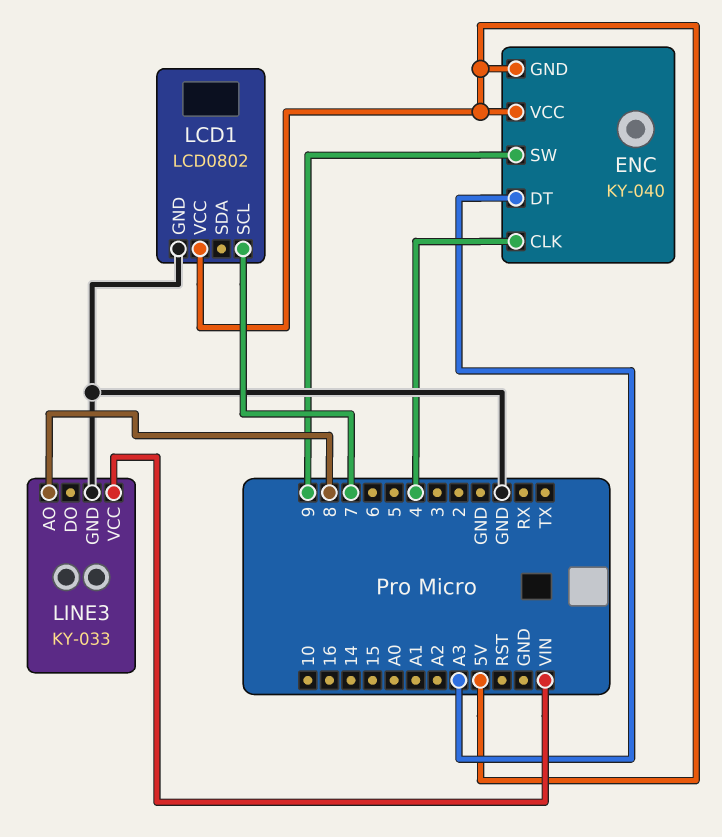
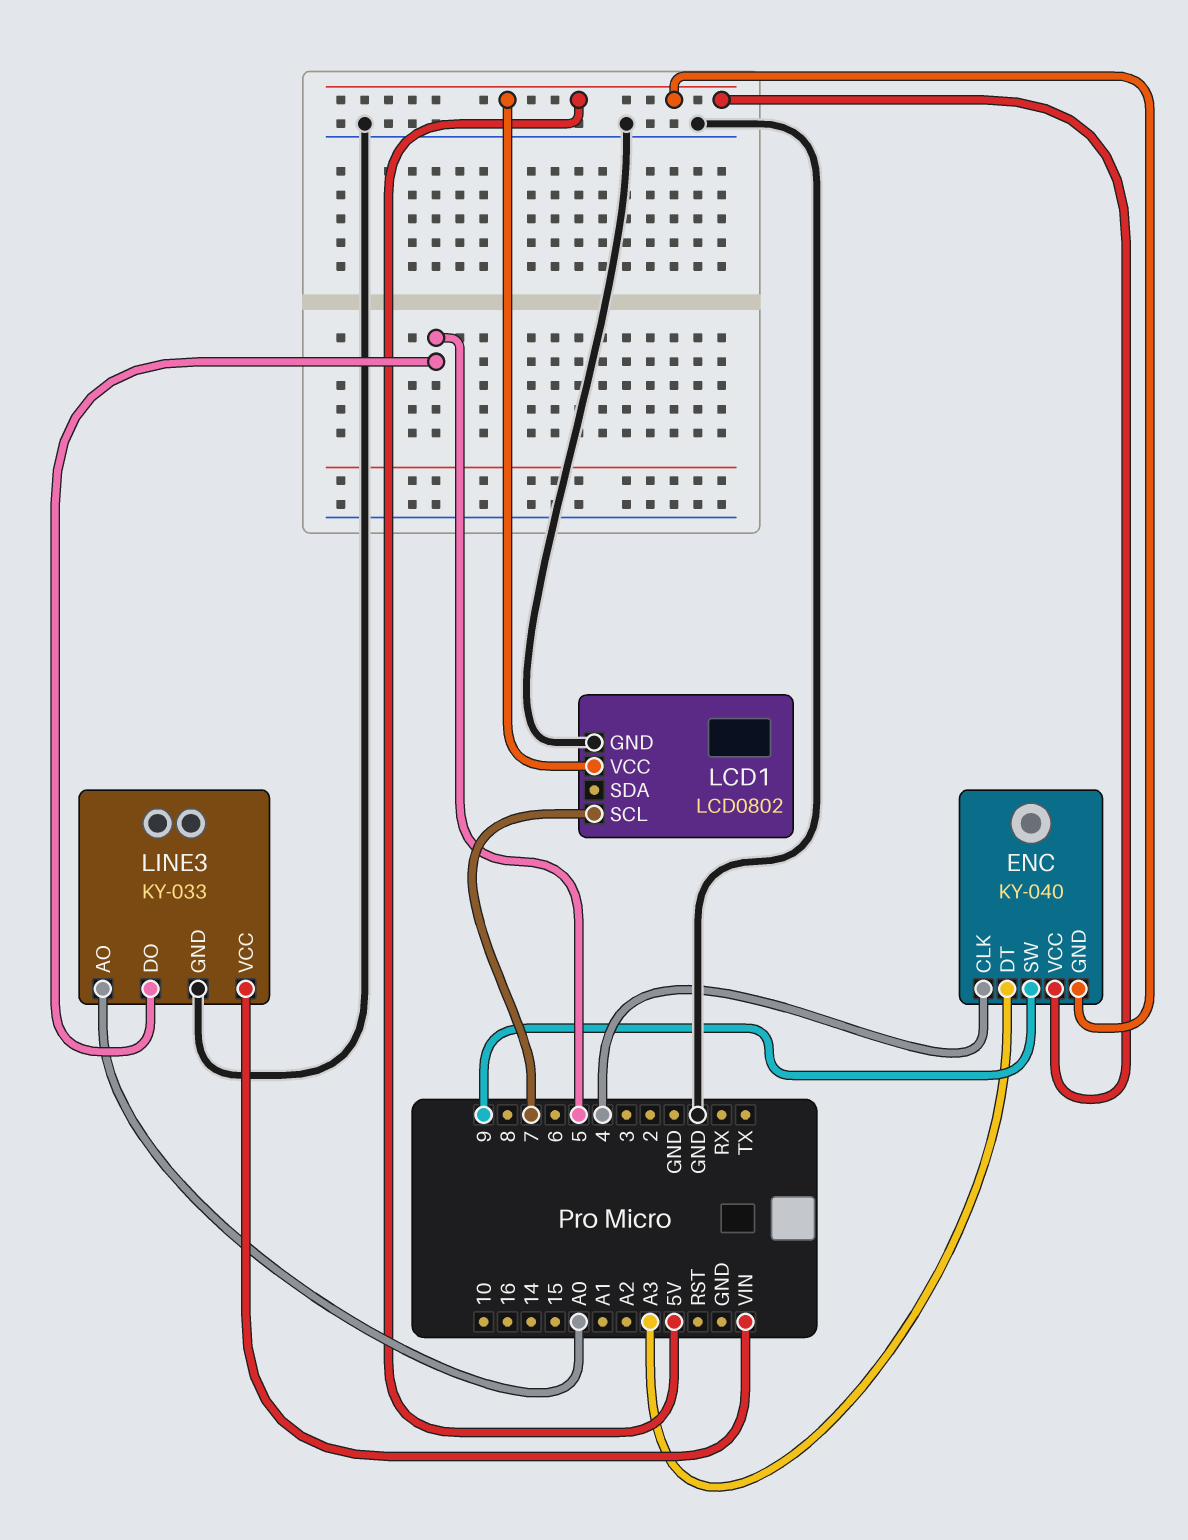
LINE3 pin AO: 8 -> A0
LINE3 pin DO: none -> 5

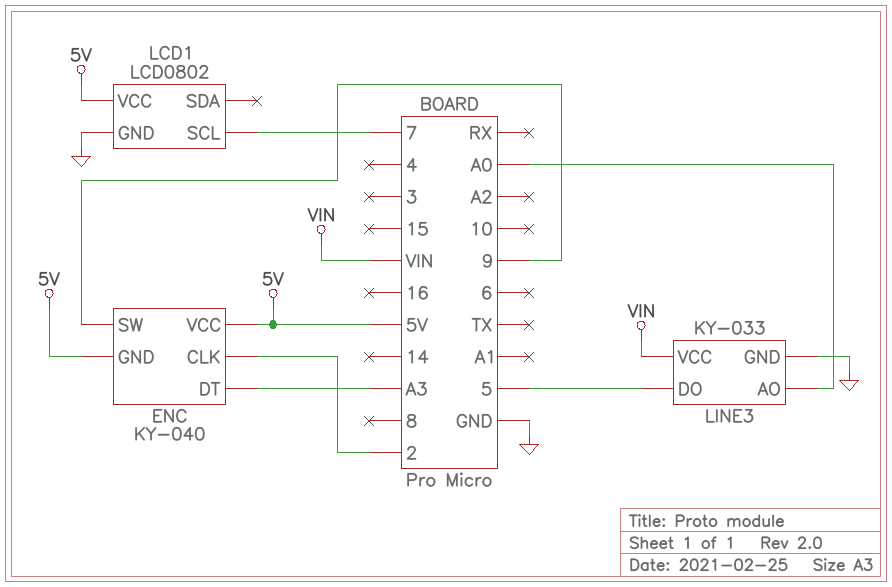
ENC pin CLK: 4 -> 2

